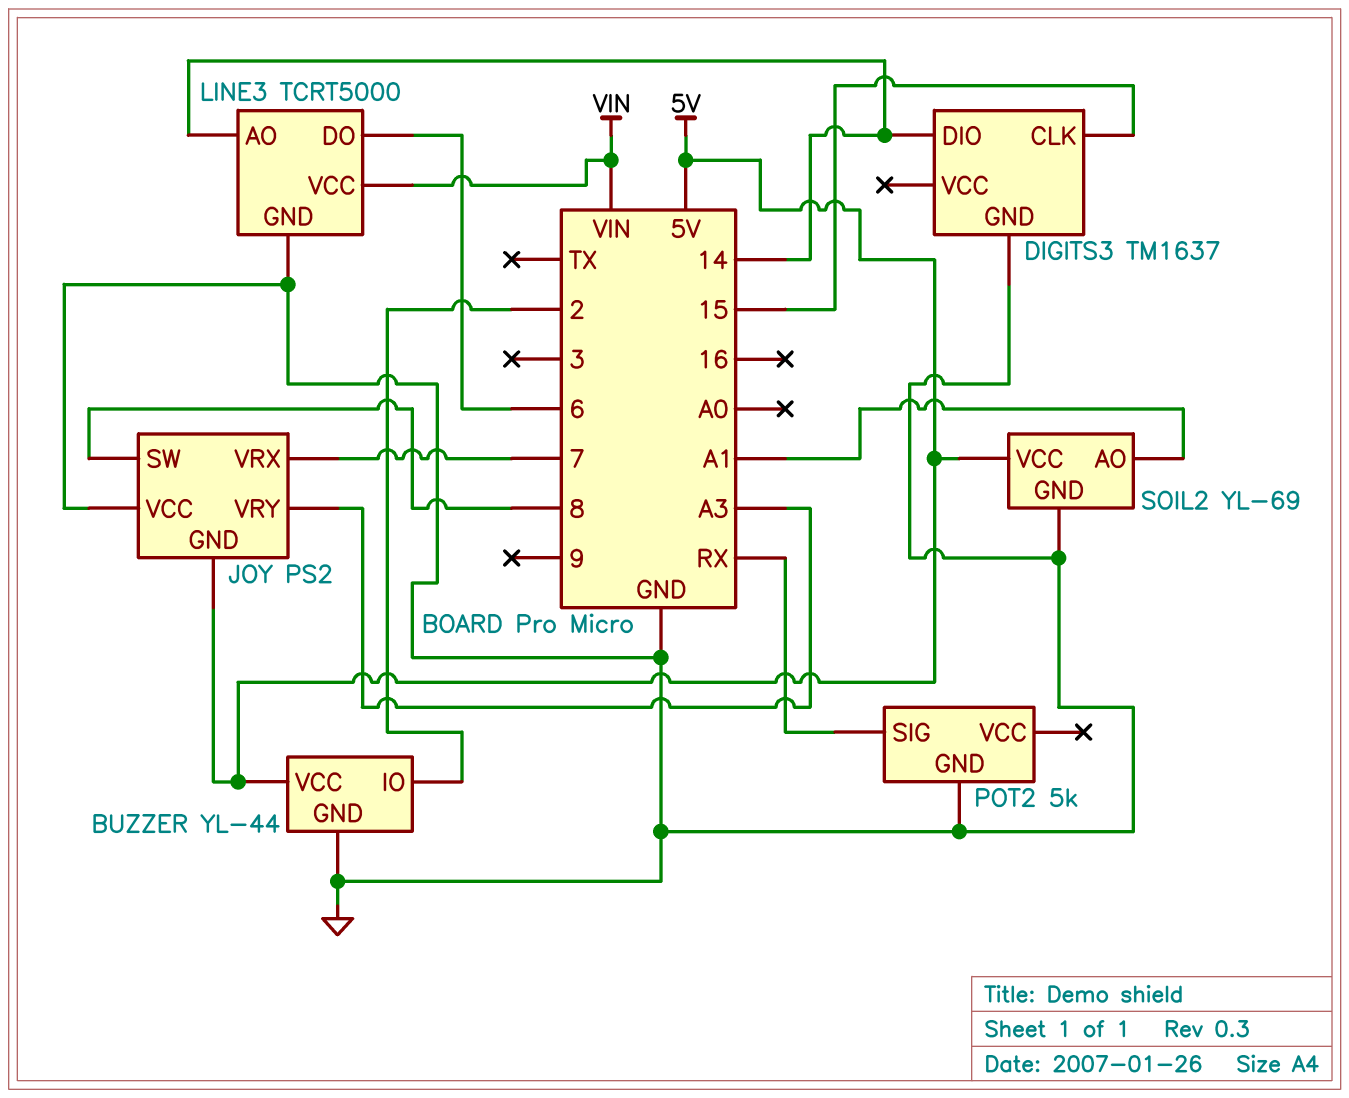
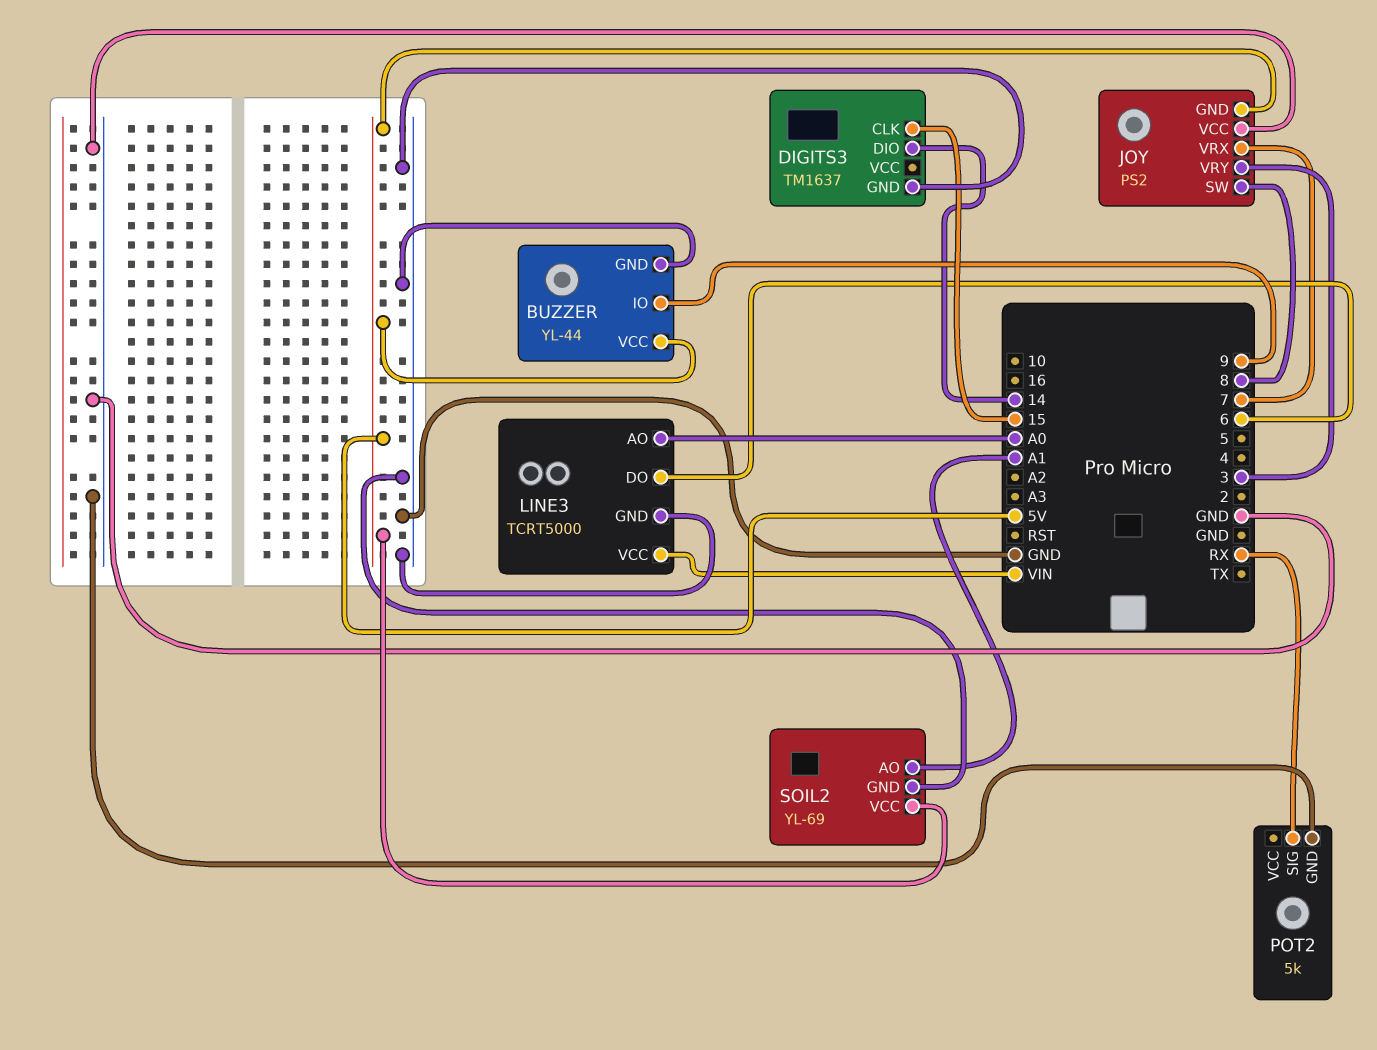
BUZZER pin IO: 2 -> 9
JOY pin VRY: A3 -> 3
LINE3 pin AO: 14 -> A0

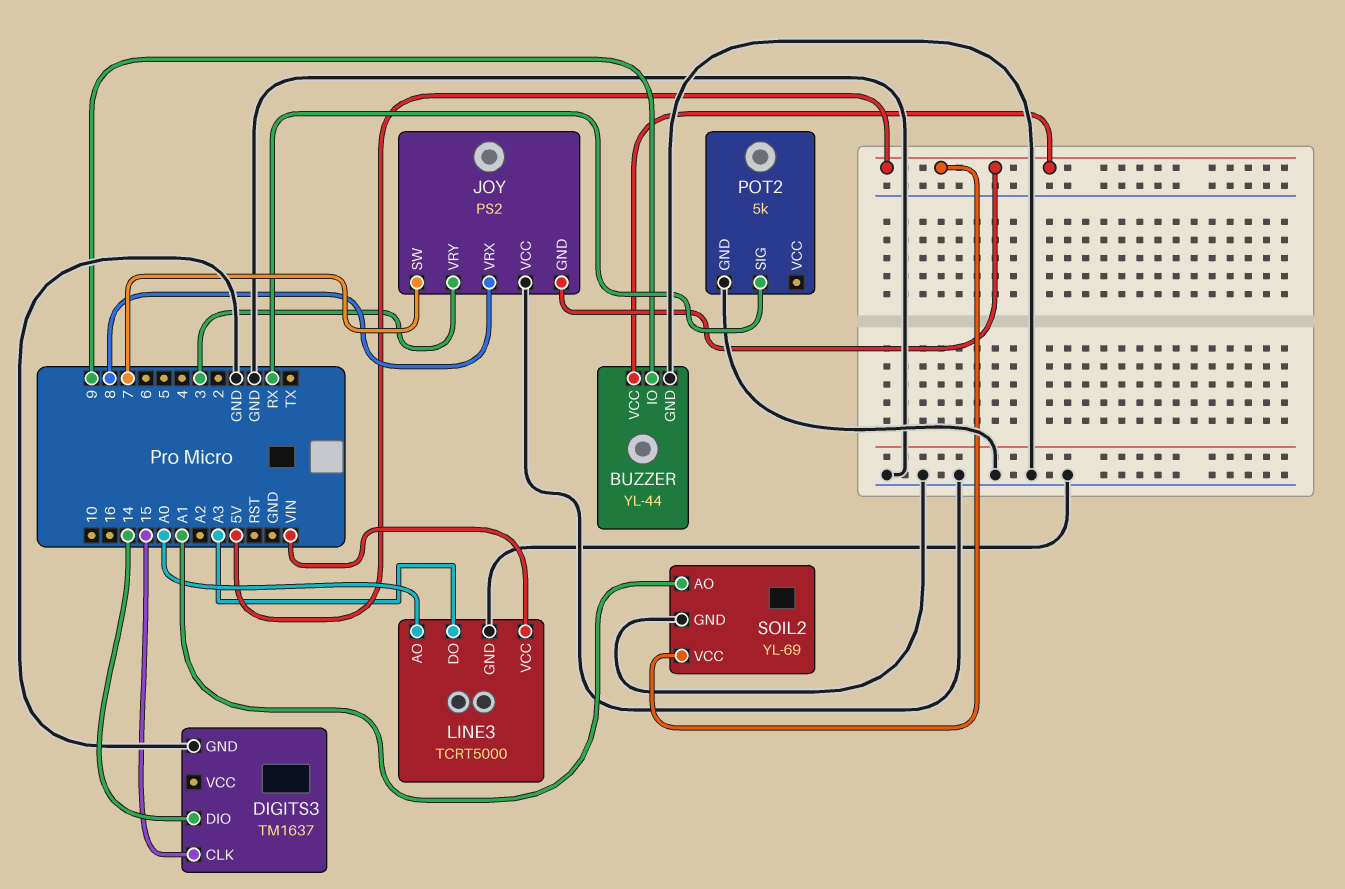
JOY pin SW: 8 -> 7
JOY pin VRX: 7 -> 8
LINE3 pin DO: 6 -> A3

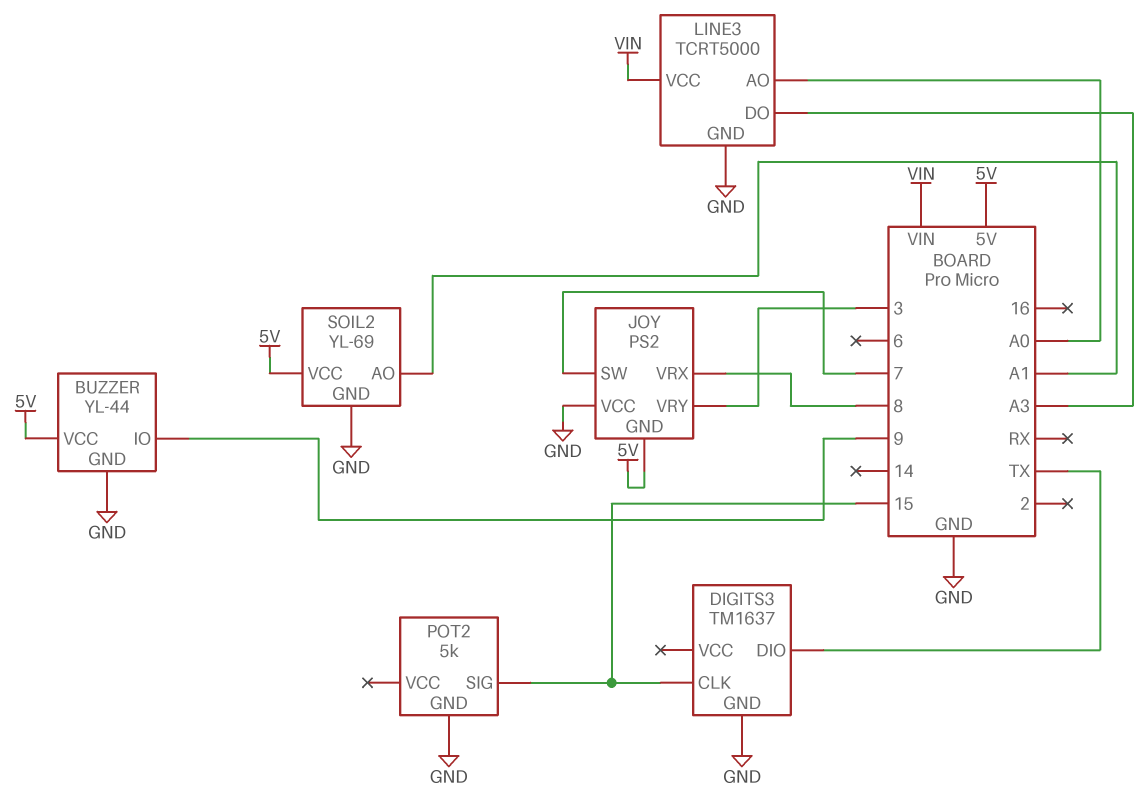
DIGITS3 pin DIO: 14 -> TX
POT2 pin SIG: RX -> 15

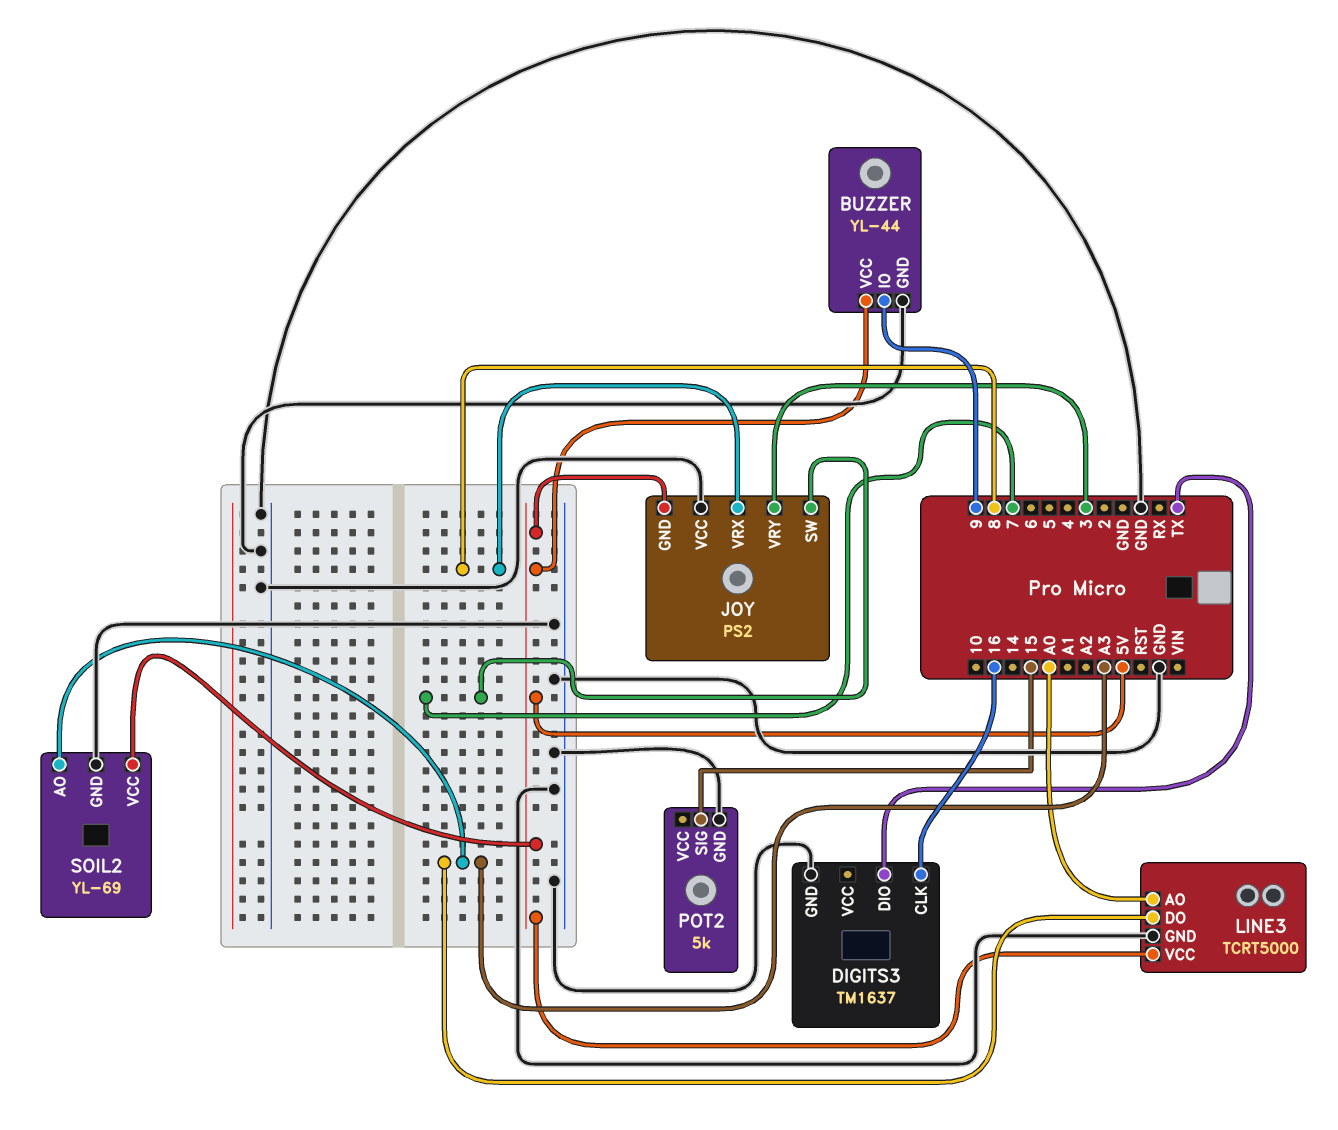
DIGITS3 pin CLK: 15 -> 16
LINE3 pin VCC: VIN -> 5V
SOIL2 pin AO: A1 -> A3

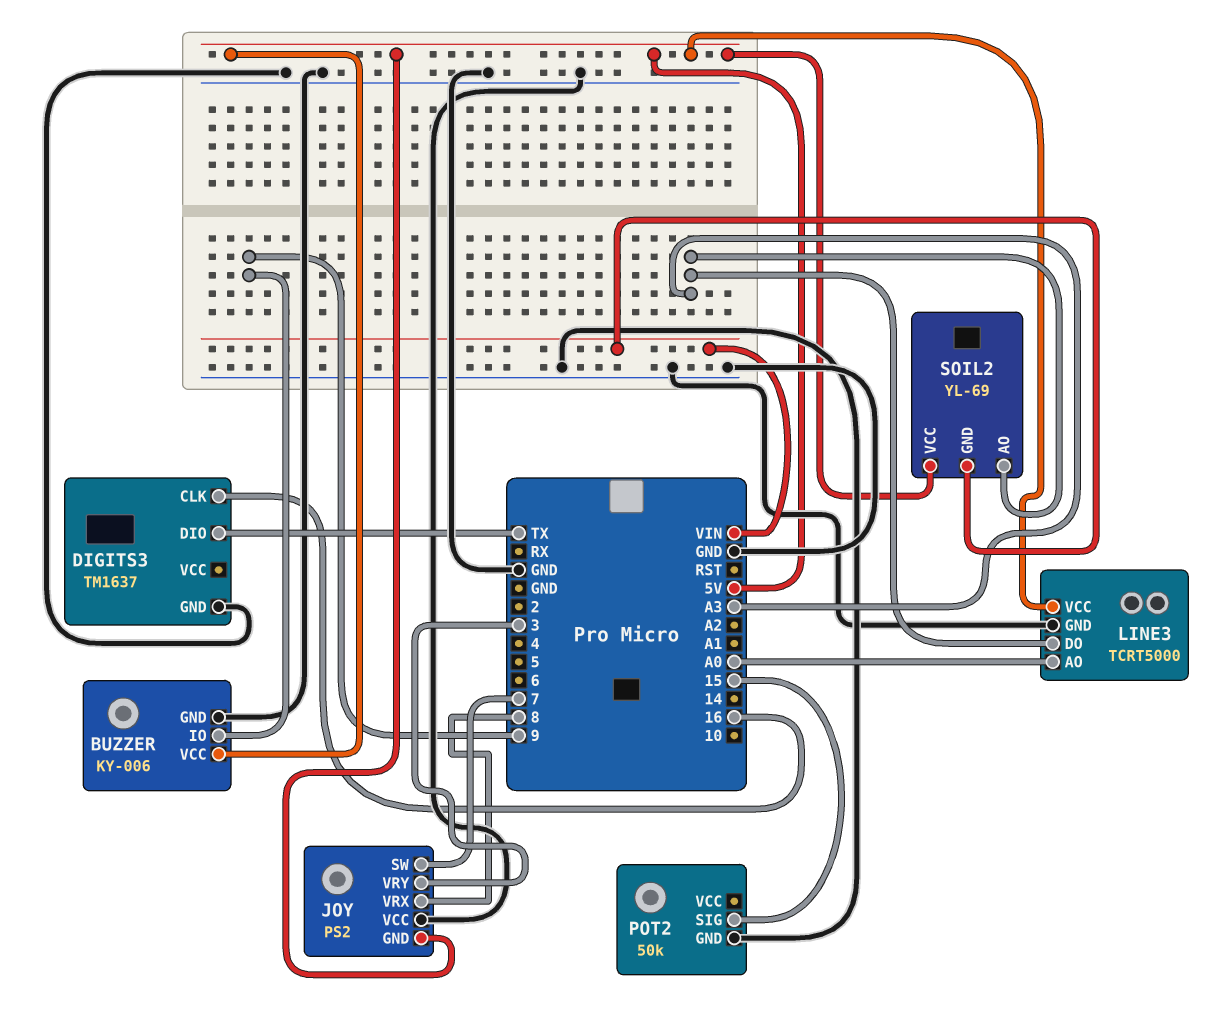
BUZZER: YL-44 -> KY-006
POT2: 5k -> 50k
SOIL2 pin GND: GND -> VIN

